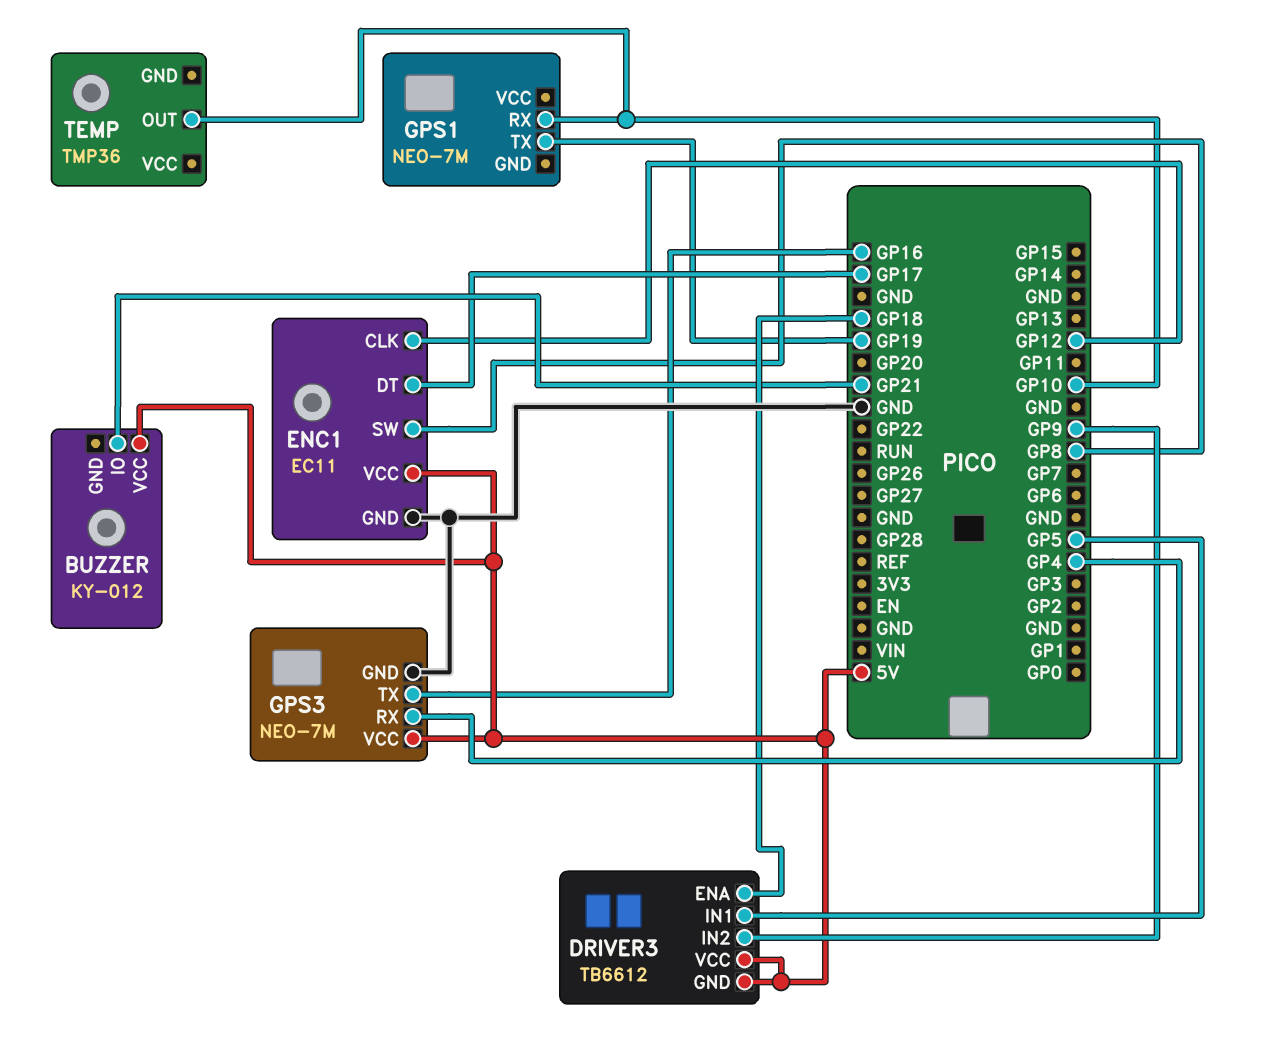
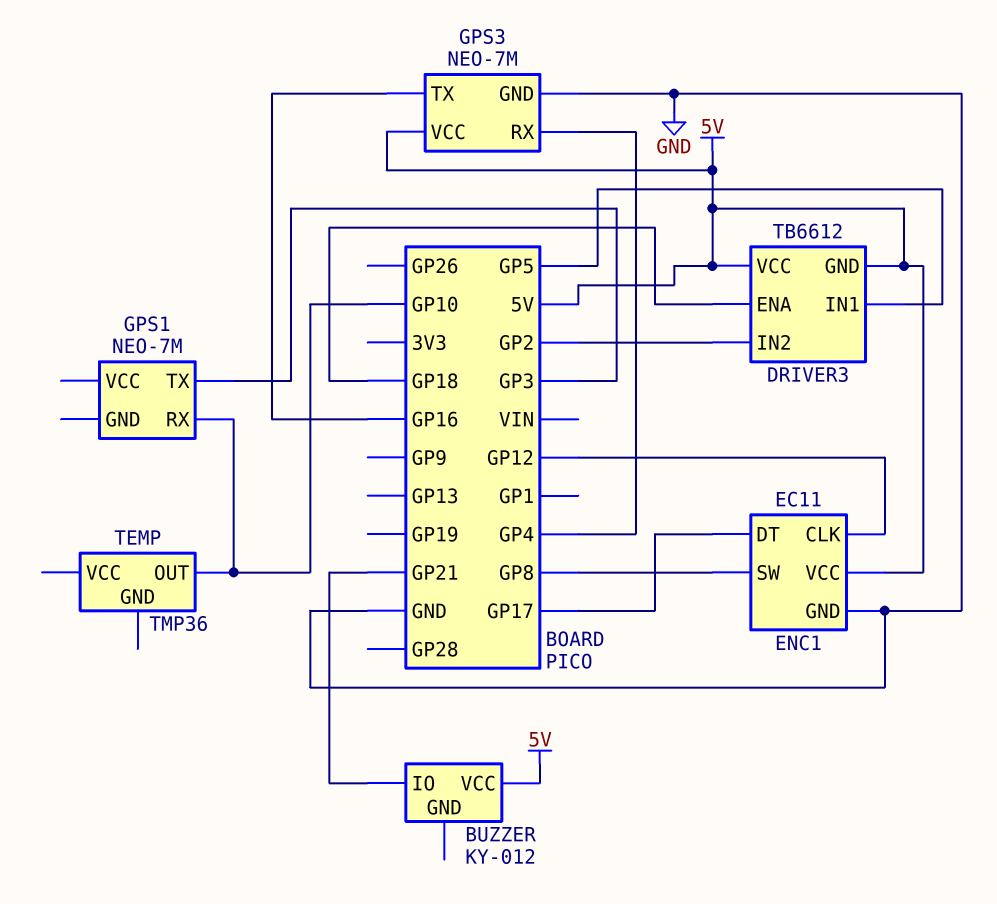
DRIVER3 pin IN2: GP9 -> GP2
GPS1 pin TX: GP19 -> GP3

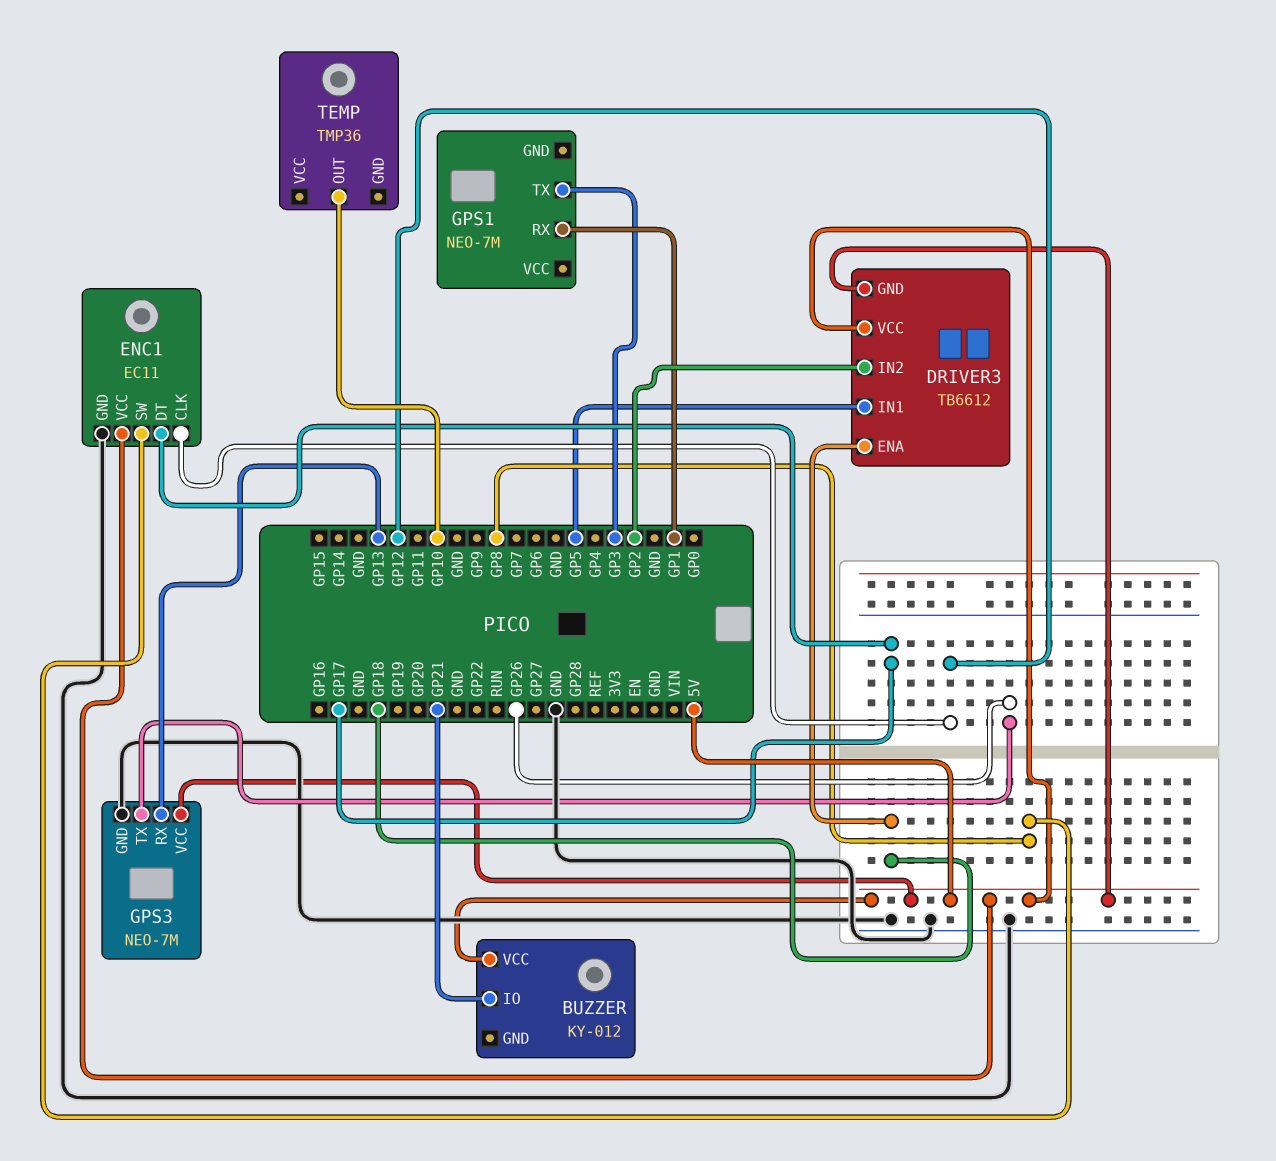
GPS1 pin RX: GP10 -> GP1
GPS3 pin RX: GP4 -> GP13
GPS3 pin TX: GP16 -> GP26

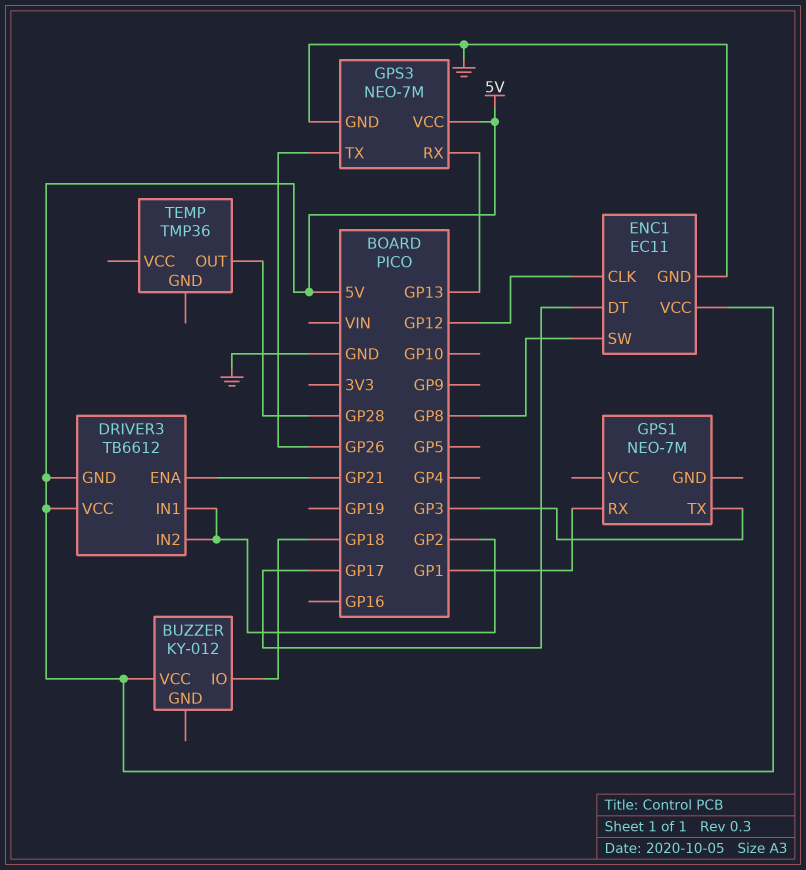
BUZZER pin IO: GP21 -> GP18
DRIVER3 pin ENA: GP18 -> GP21
DRIVER3 pin IN1: GP5 -> GP2
TEMP pin OUT: GP10 -> GP28

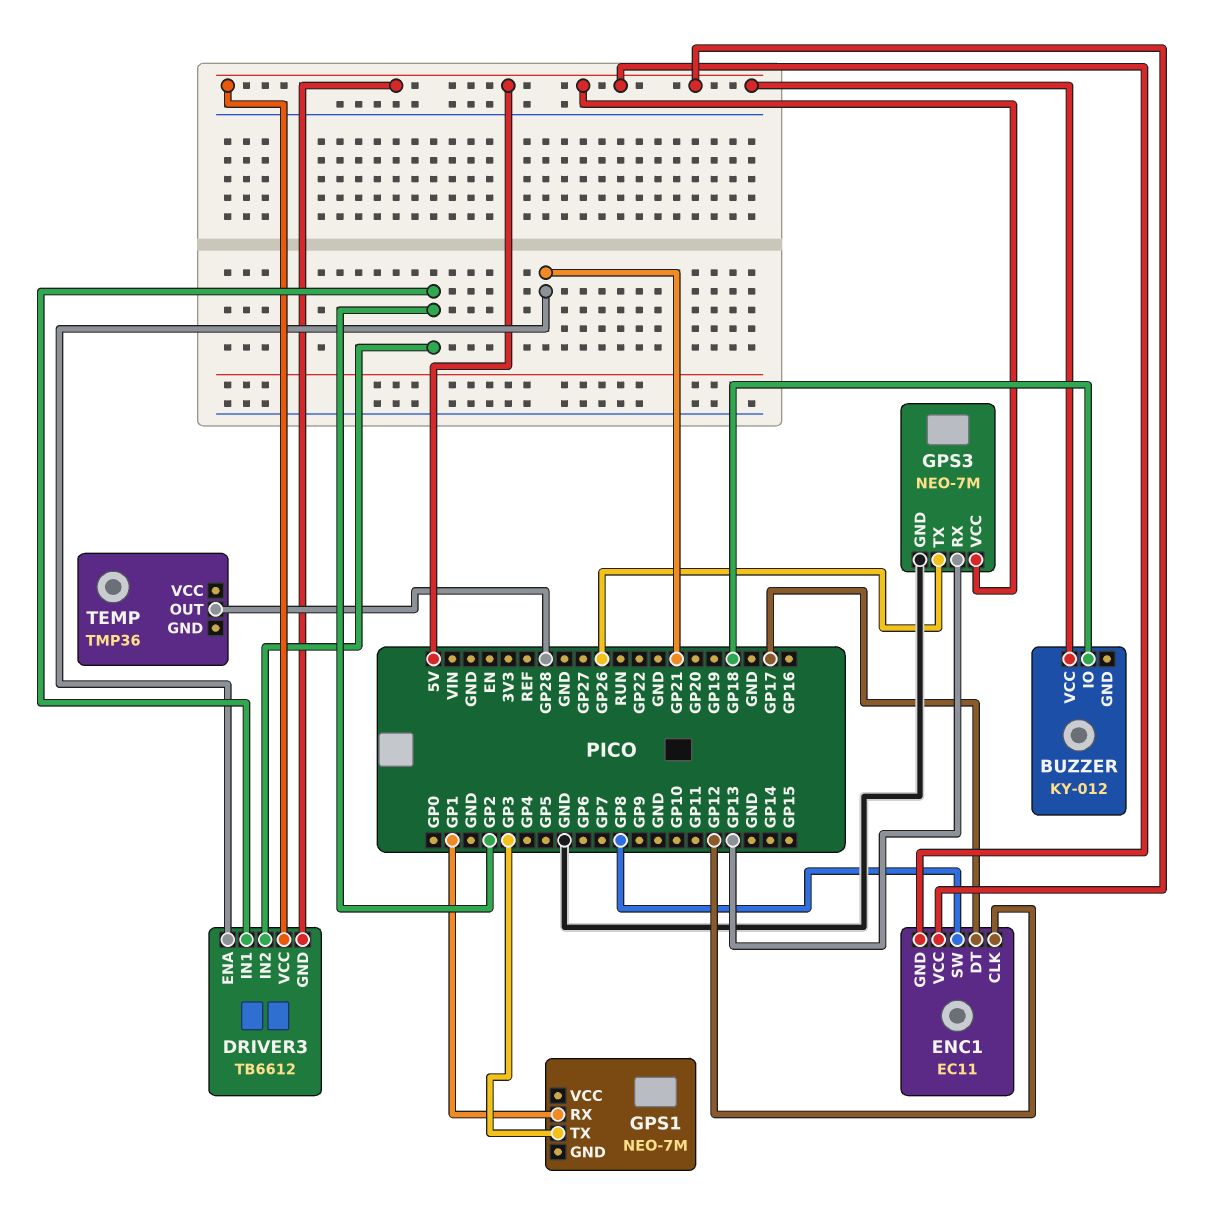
ENC1 pin GND: GND -> 5V

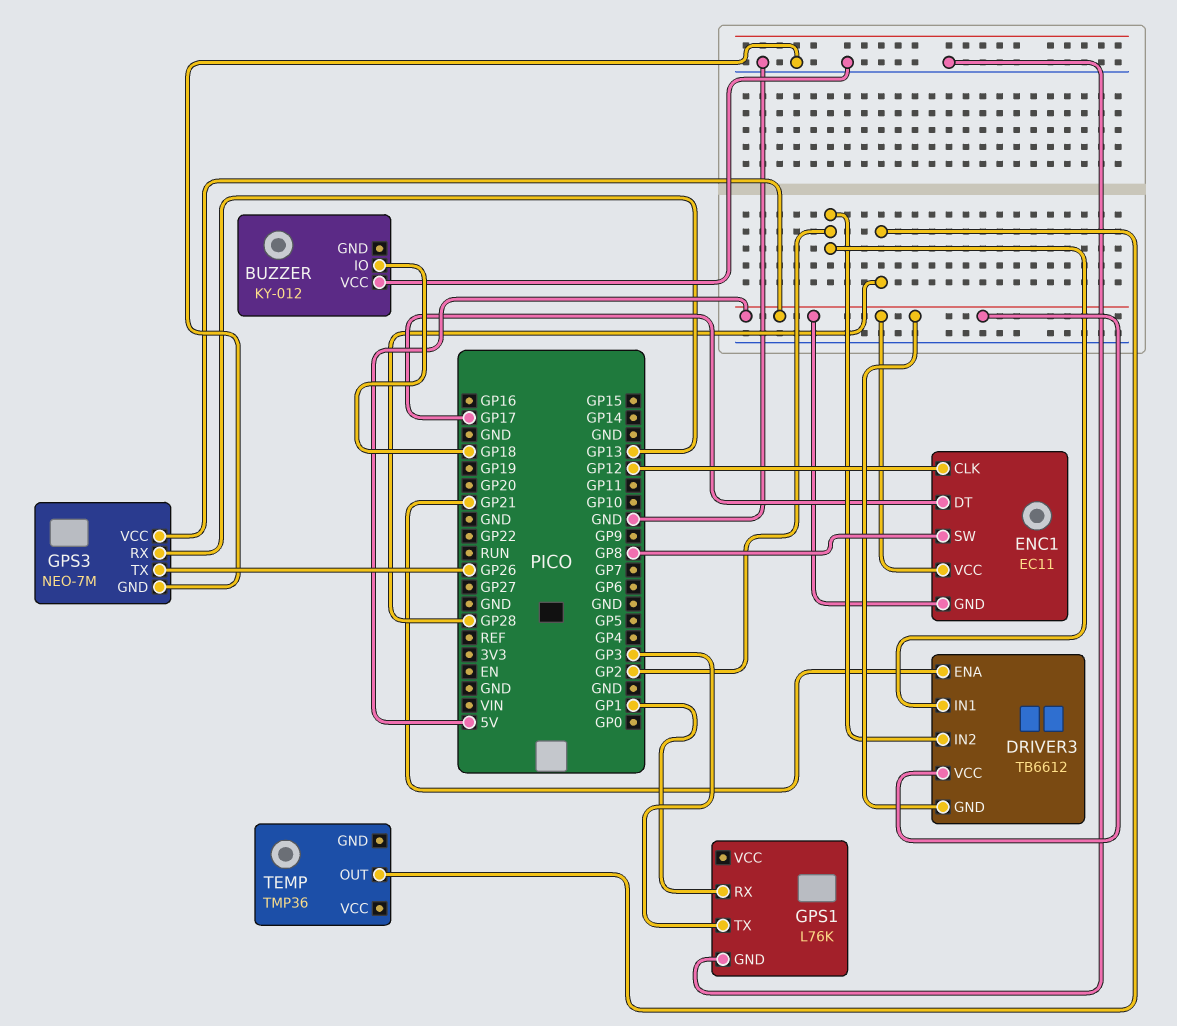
BUZZER pin VCC: 5V -> GND
GPS1: NEO-7M -> L76K
GPS1 pin GND: none -> GND

